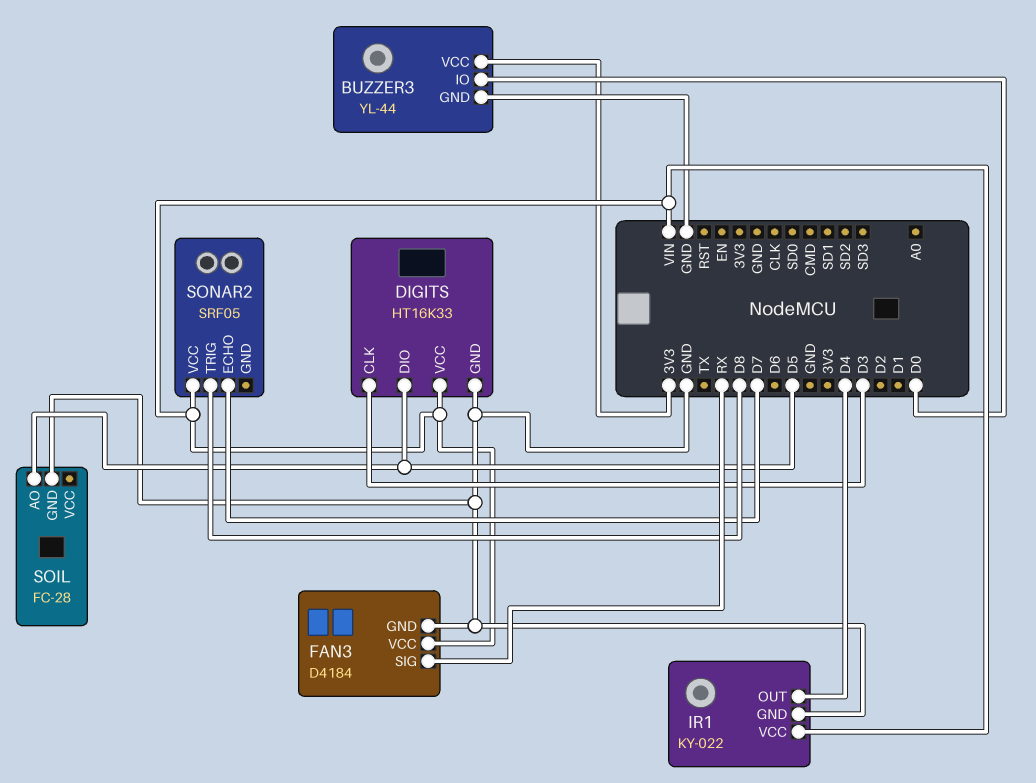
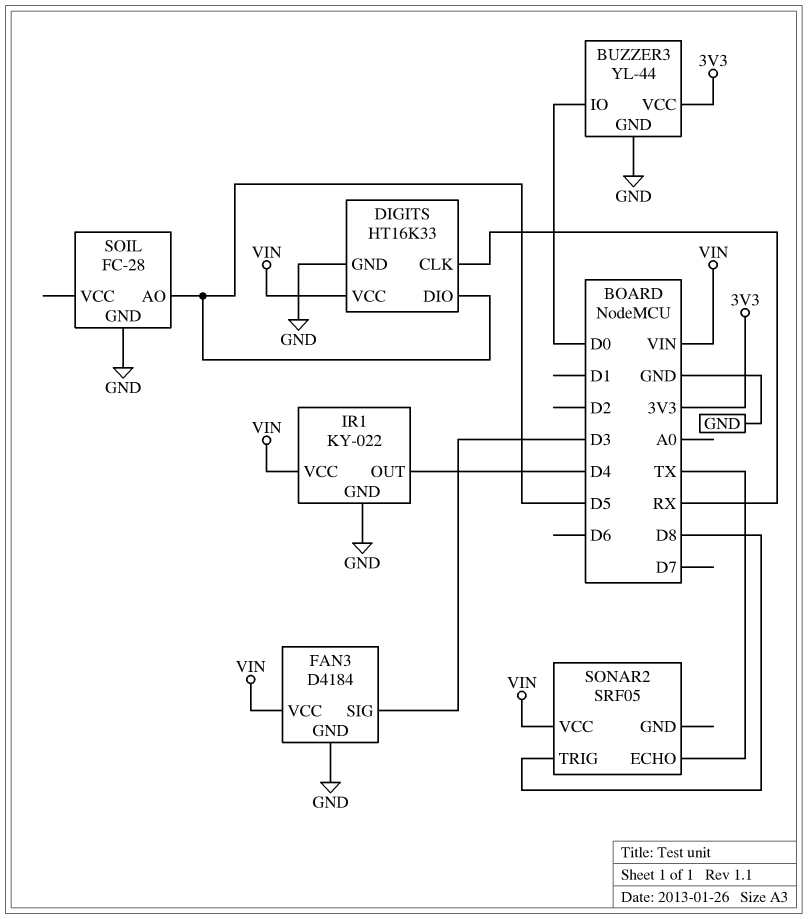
DIGITS pin CLK: D3 -> RX
FAN3 pin SIG: RX -> D3
SONAR2 pin ECHO: D7 -> TX

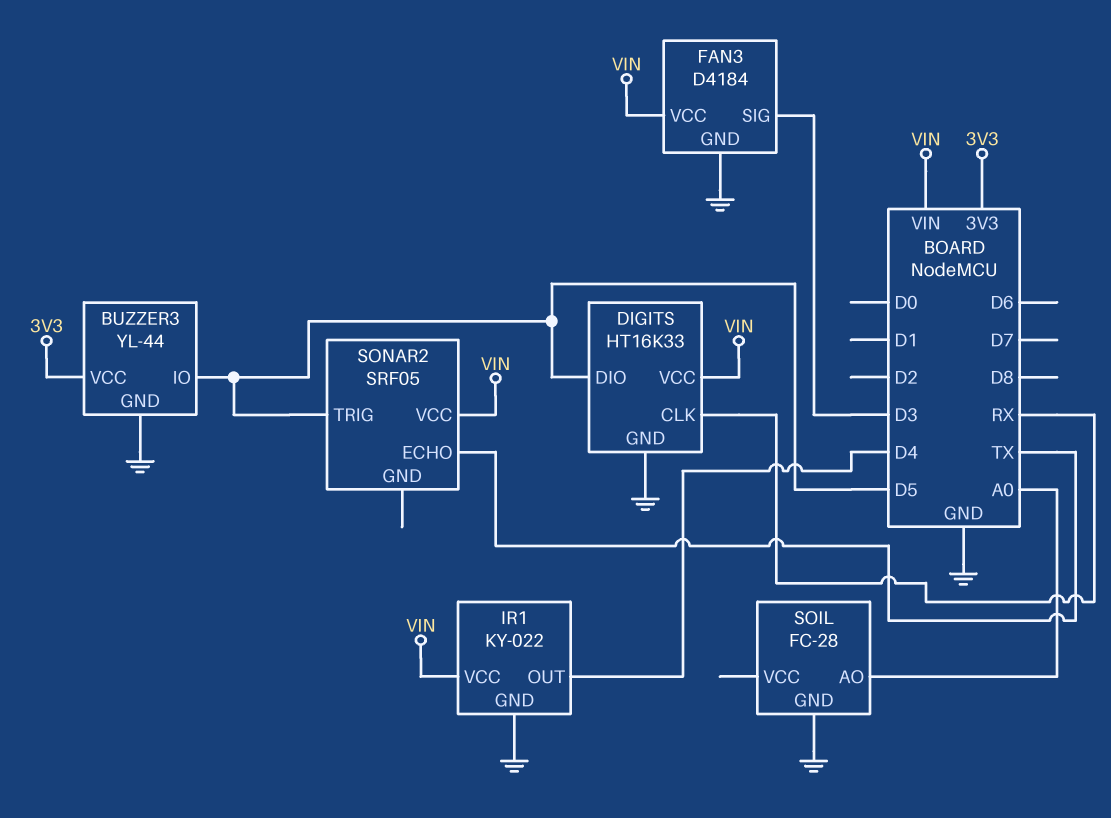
BUZZER3 pin IO: D0 -> D5
SOIL pin AO: D5 -> A0
SONAR2 pin TRIG: D8 -> D5

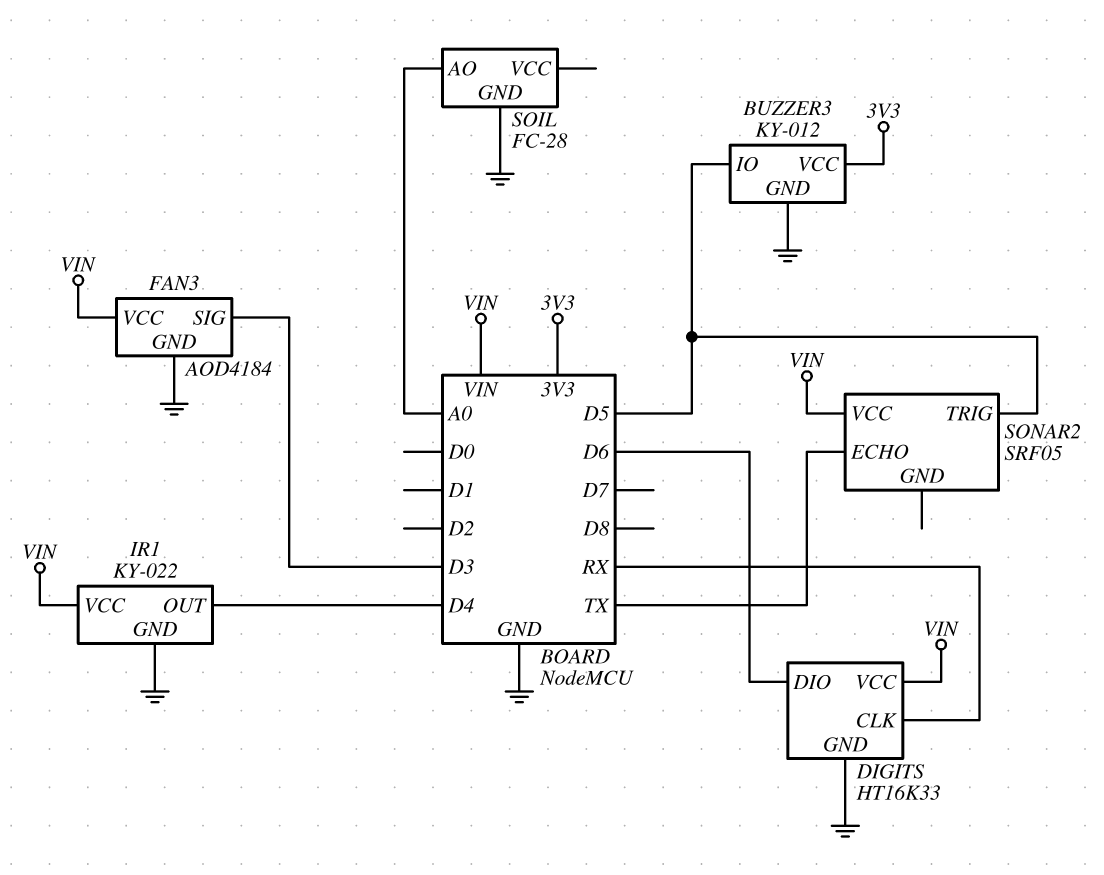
BUZZER3: YL-44 -> KY-012
DIGITS pin DIO: D5 -> D6
FAN3: D4184 -> AOD4184

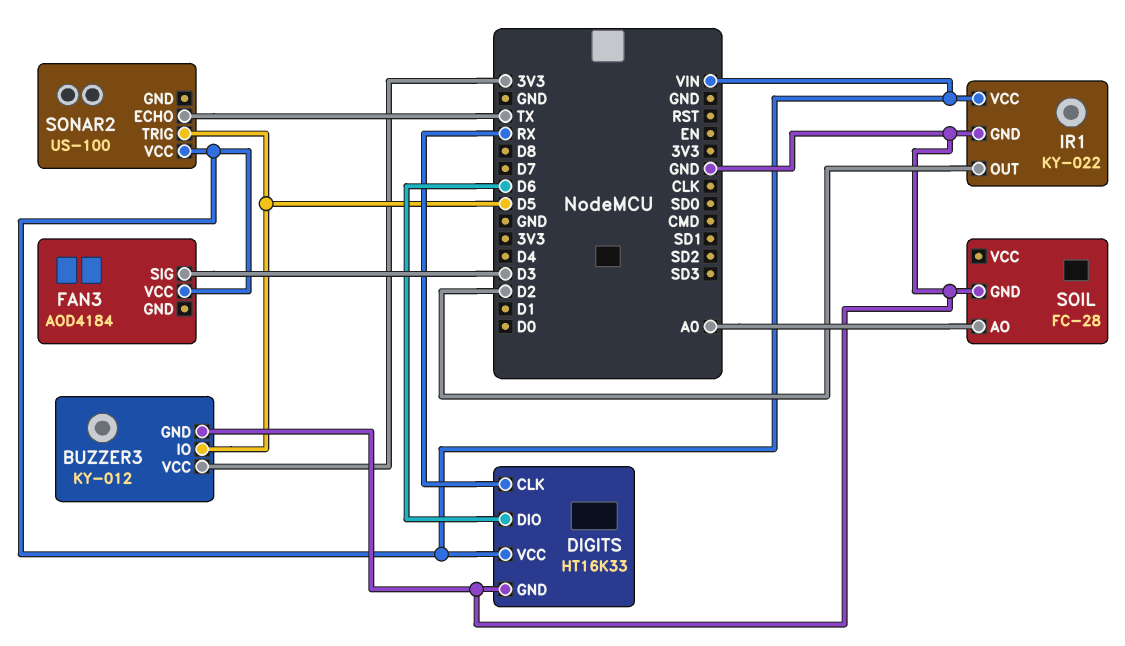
FAN3 pin GND: GND -> none
IR1 pin OUT: D4 -> D2
SONAR2: SRF05 -> US-100

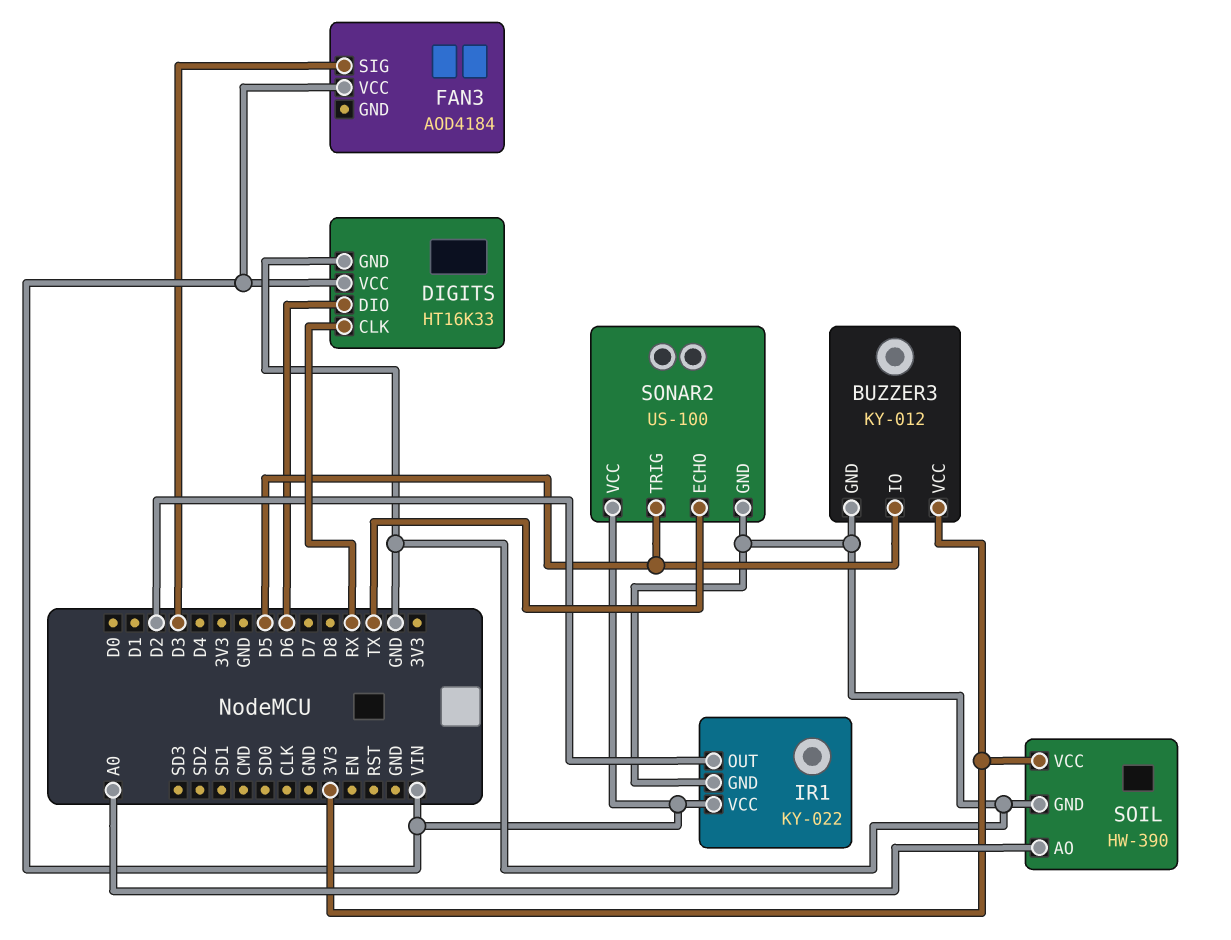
SOIL: FC-28 -> HW-390
SOIL pin VCC: none -> 3V3
SONAR2 pin GND: none -> GND

